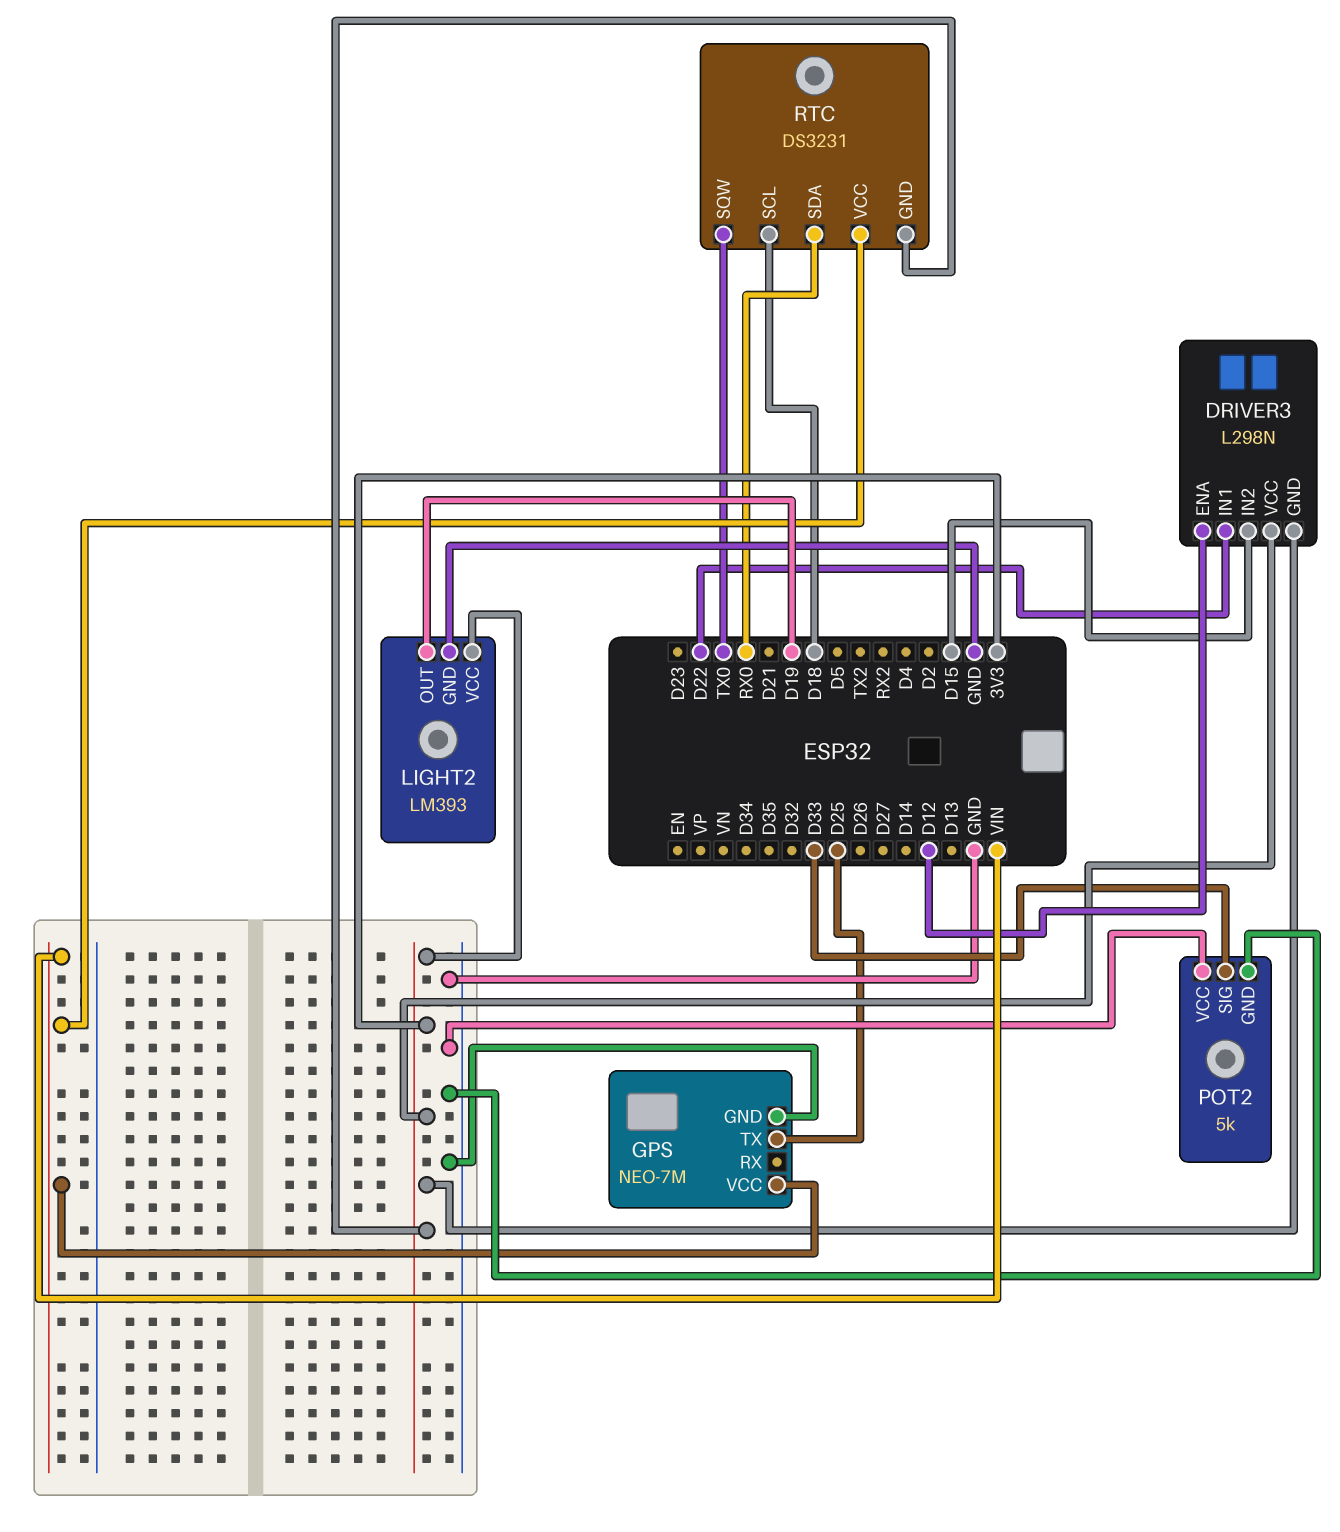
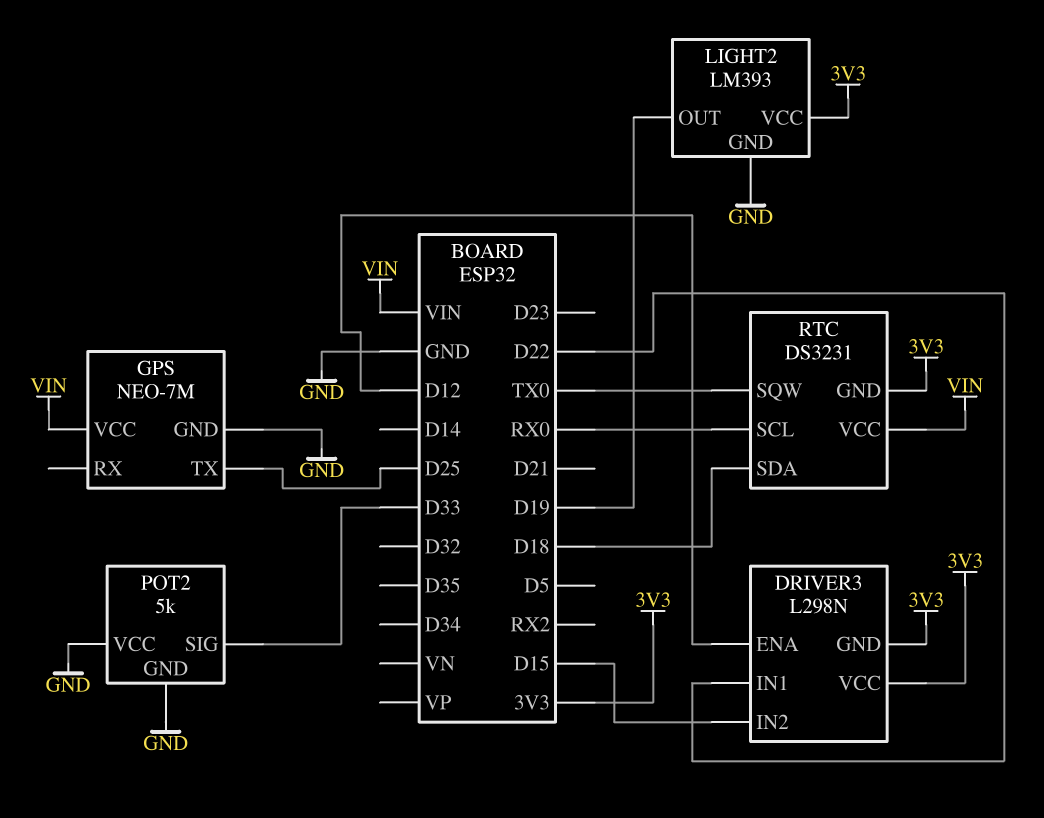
RTC pin SCL: D18 -> RX0
RTC pin SDA: RX0 -> D18

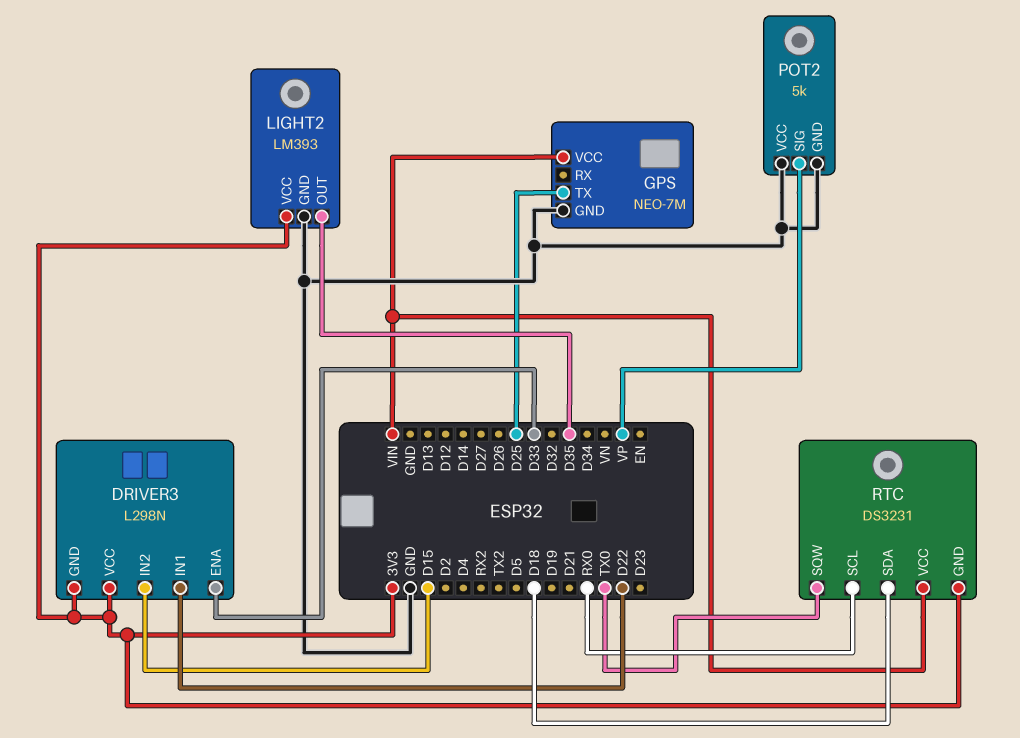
DRIVER3 pin ENA: D12 -> D33
LIGHT2 pin OUT: D19 -> D35
POT2 pin SIG: D33 -> VP

